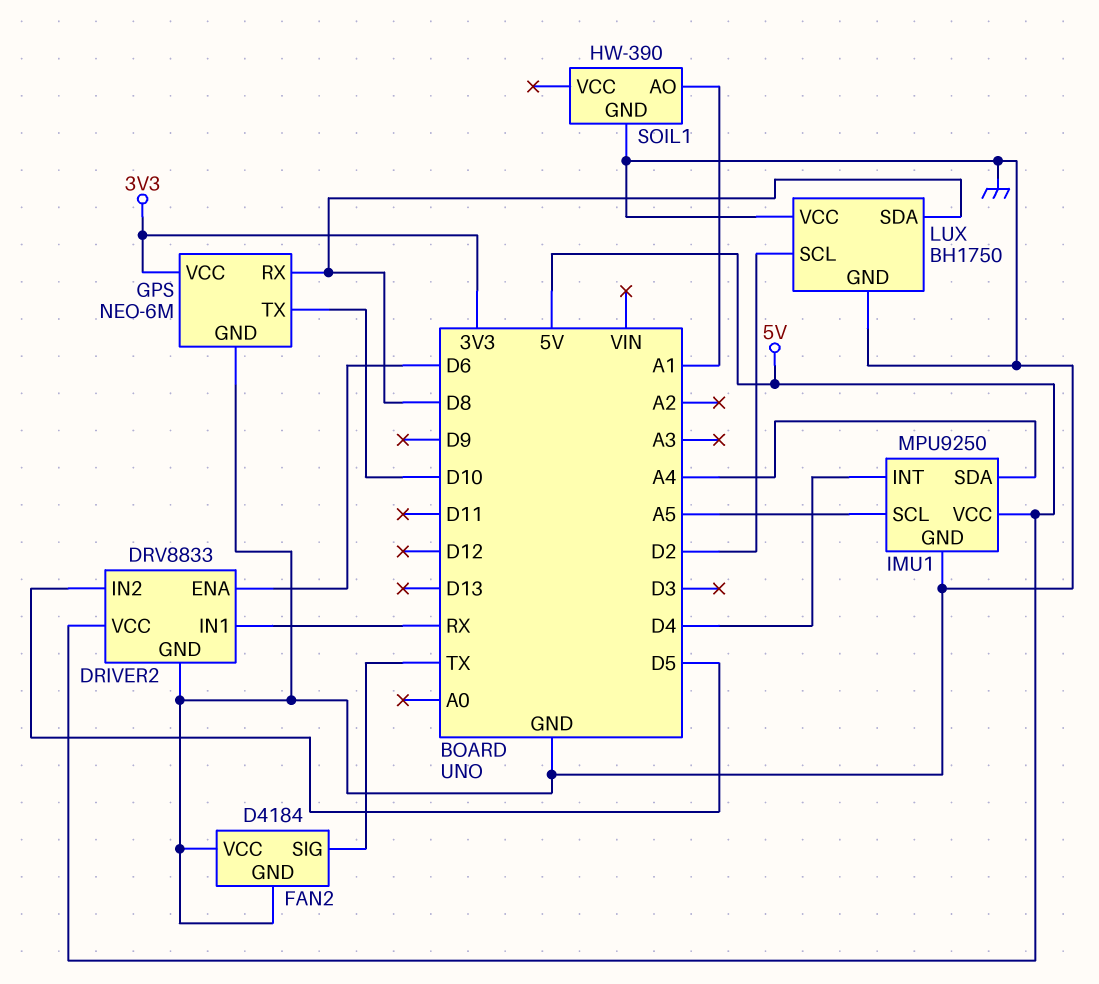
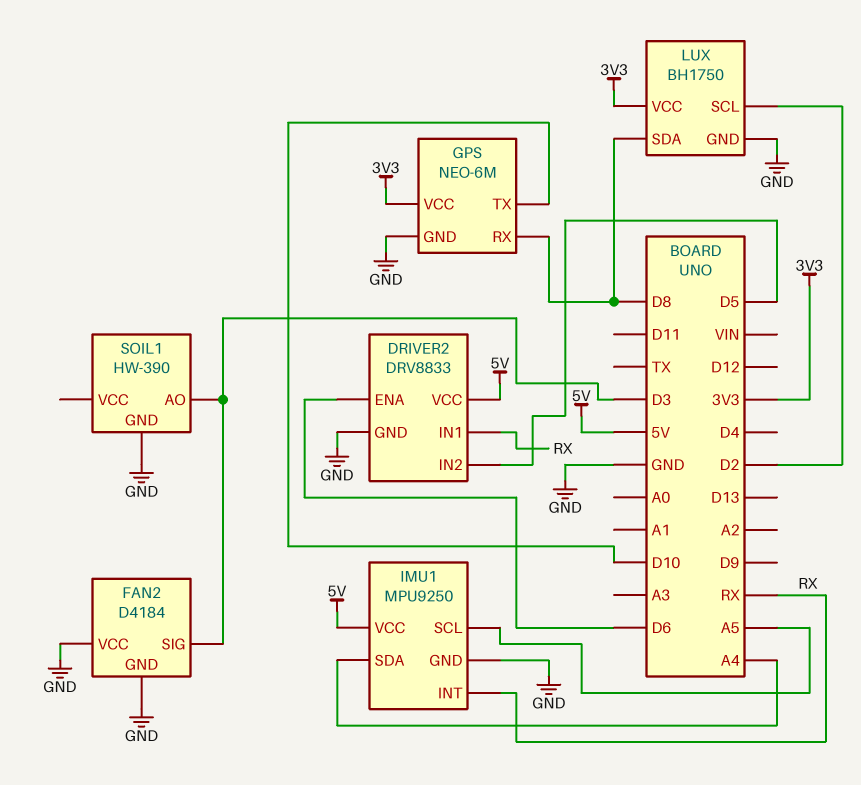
FAN2 pin SIG: TX -> D3
IMU1 pin INT: D4 -> RX
LUX pin VCC: GND -> 3V3
SOIL1 pin AO: A1 -> D3

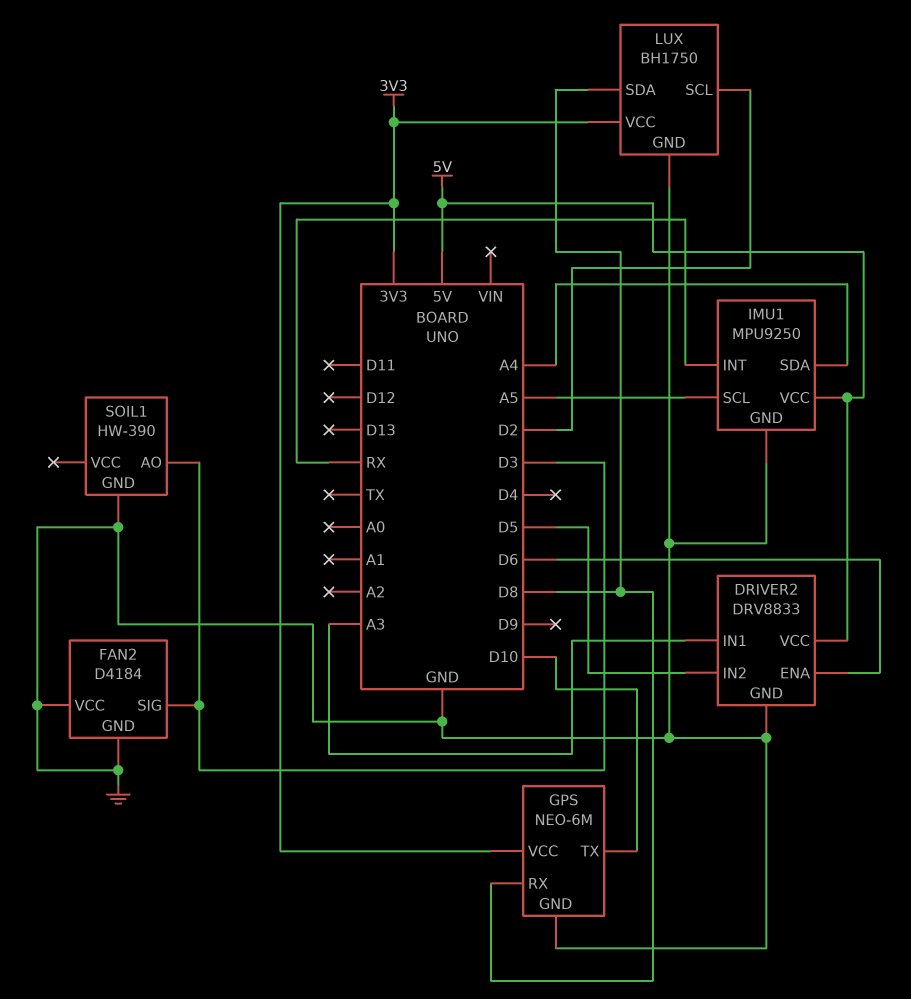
DRIVER2 pin IN1: RX -> A3

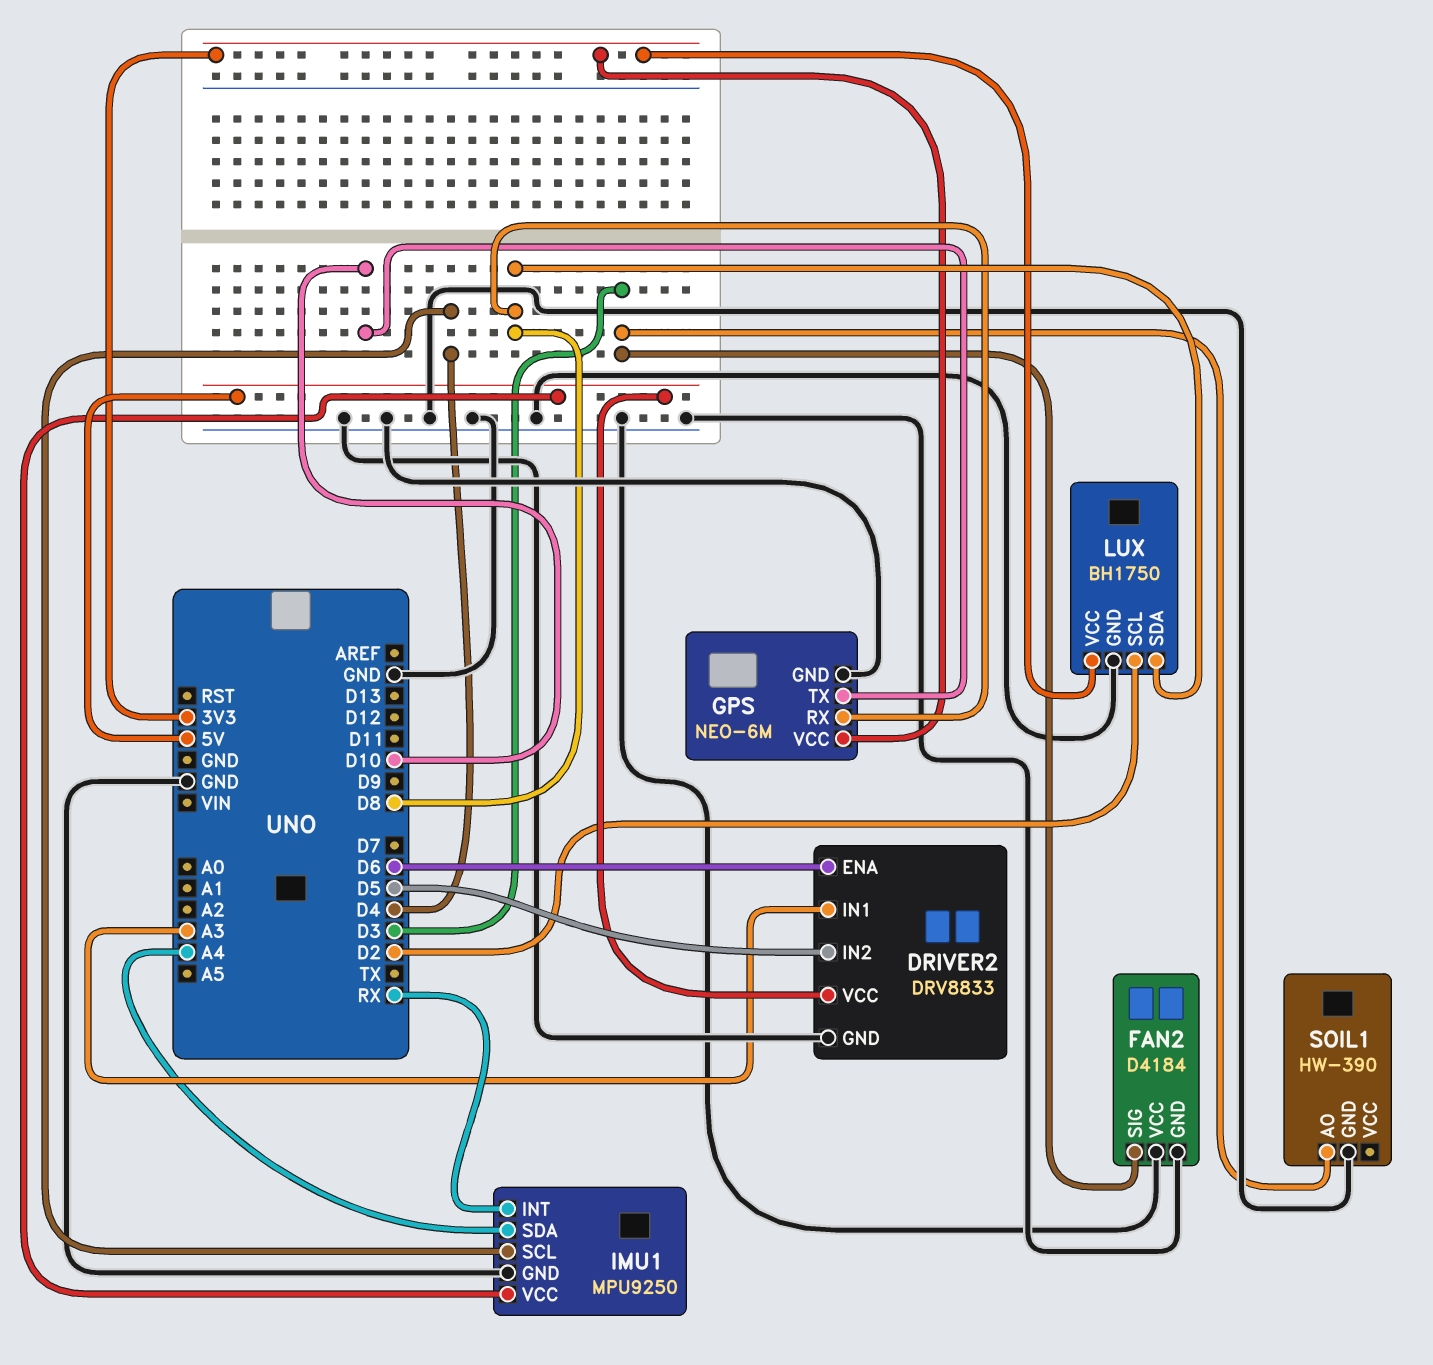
IMU1 pin SCL: A5 -> D4

